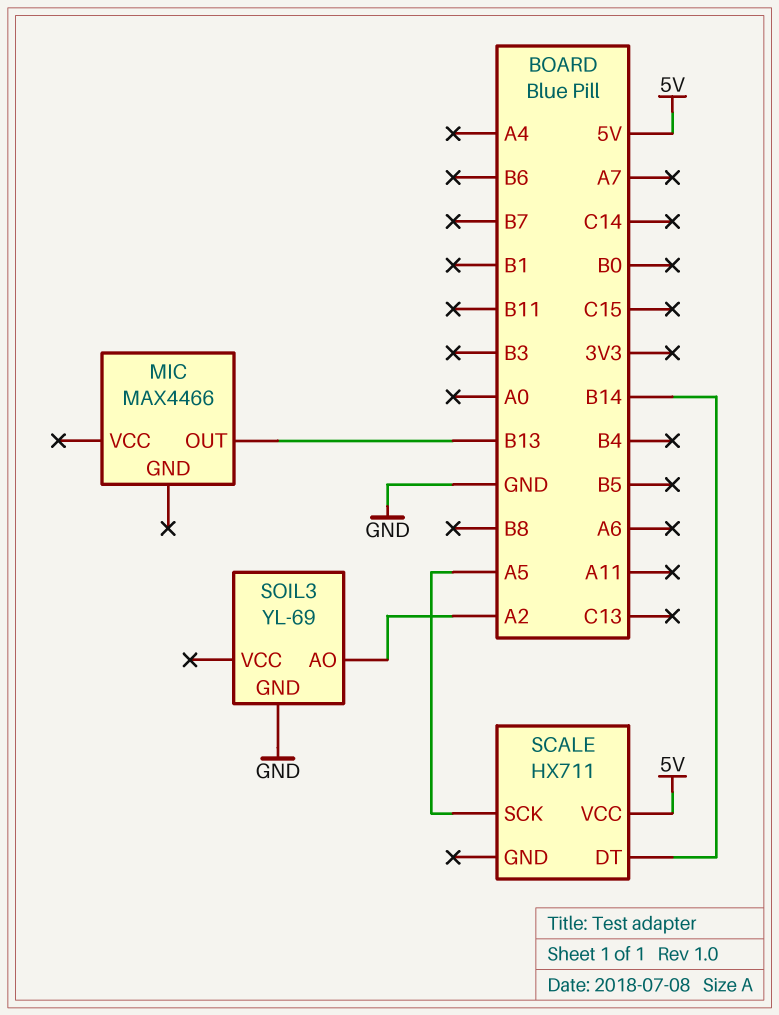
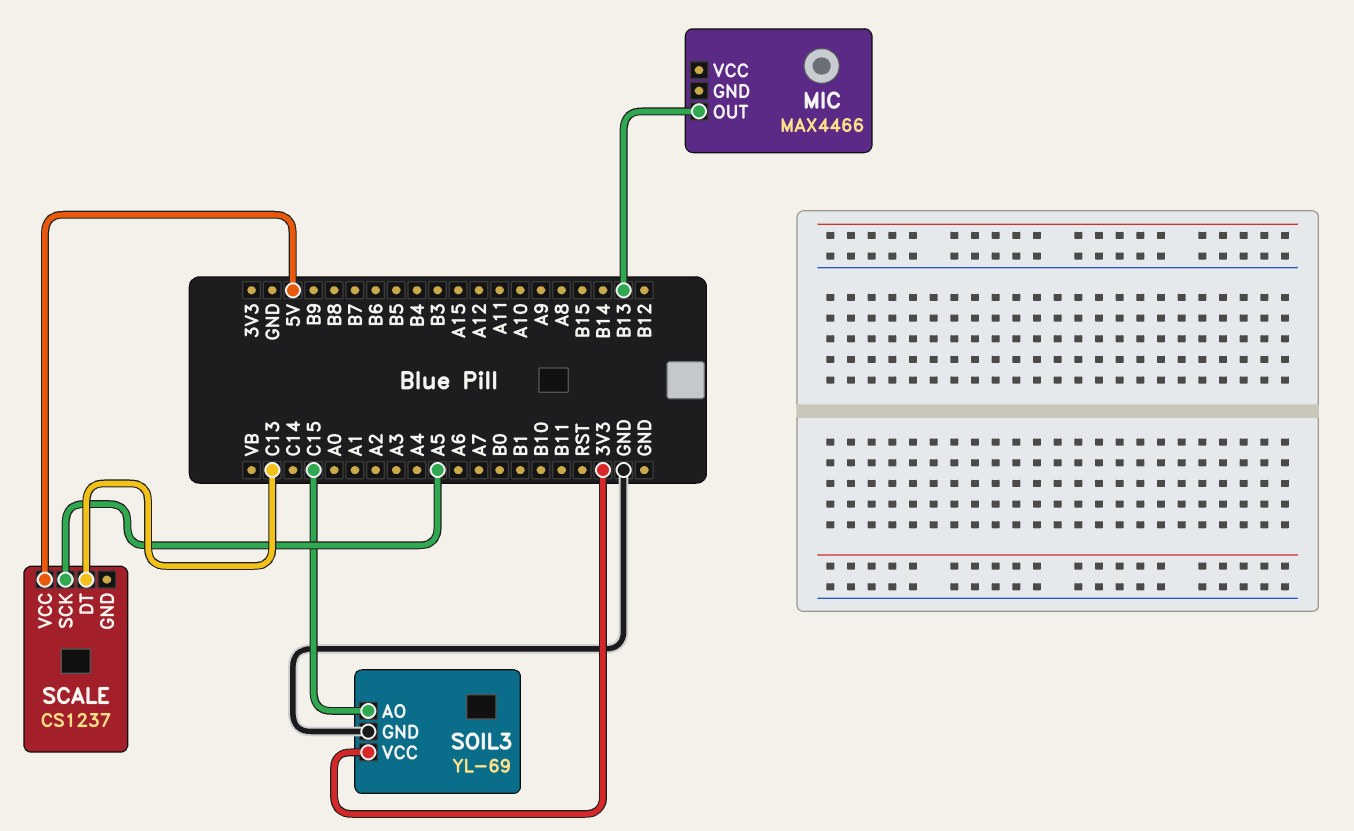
SCALE: HX711 -> CS1237
SCALE pin DT: B14 -> C13
SOIL3 pin AO: A2 -> C15
SOIL3 pin VCC: none -> 3V3

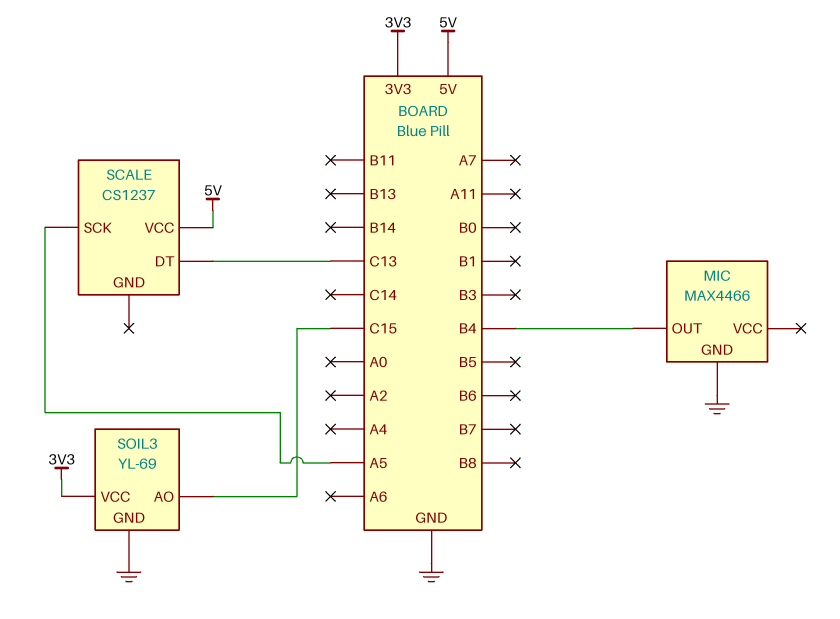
MIC pin GND: none -> GND
MIC pin OUT: B13 -> B4

